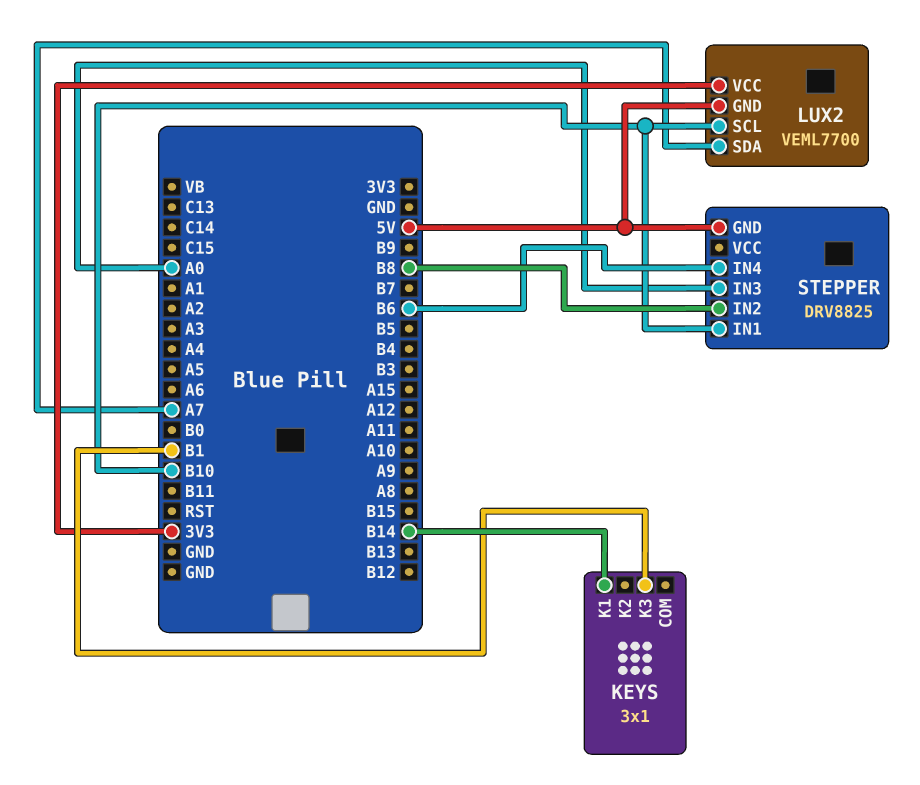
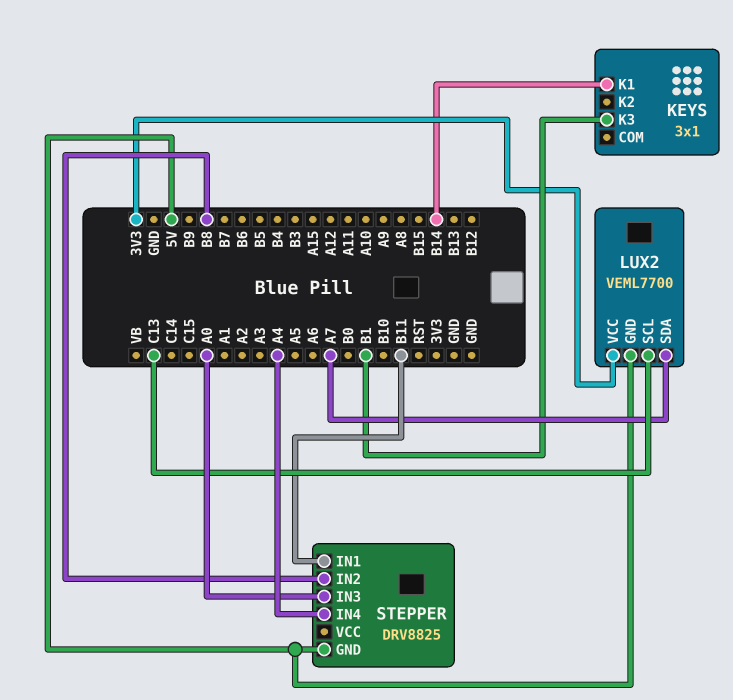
LUX2 pin SCL: B10 -> C13
STEPPER pin IN1: B10 -> B11
STEPPER pin IN4: B6 -> A4

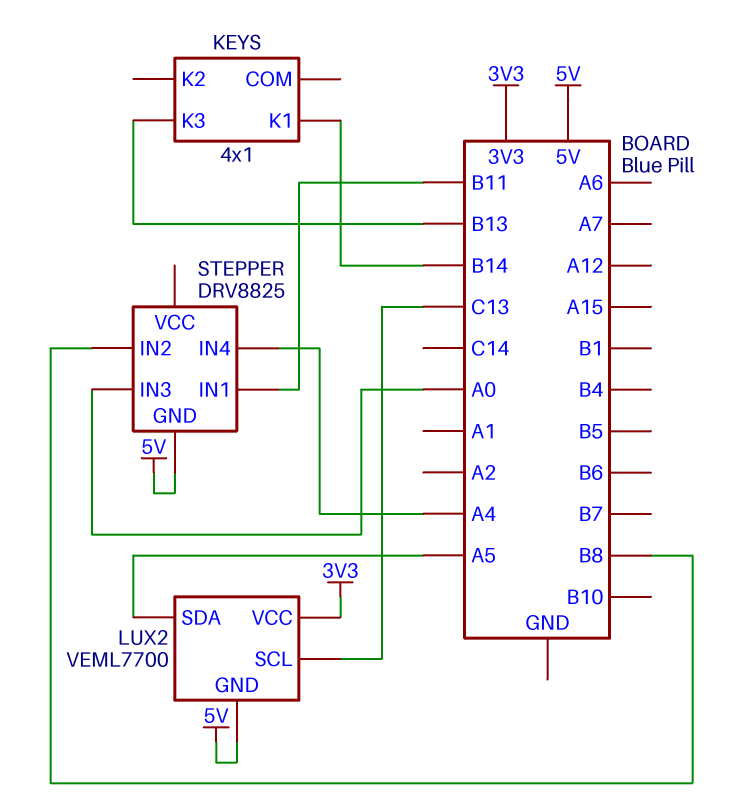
KEYS: 3x1 -> 4x1
KEYS pin K3: B1 -> B13
LUX2 pin SDA: A7 -> A5

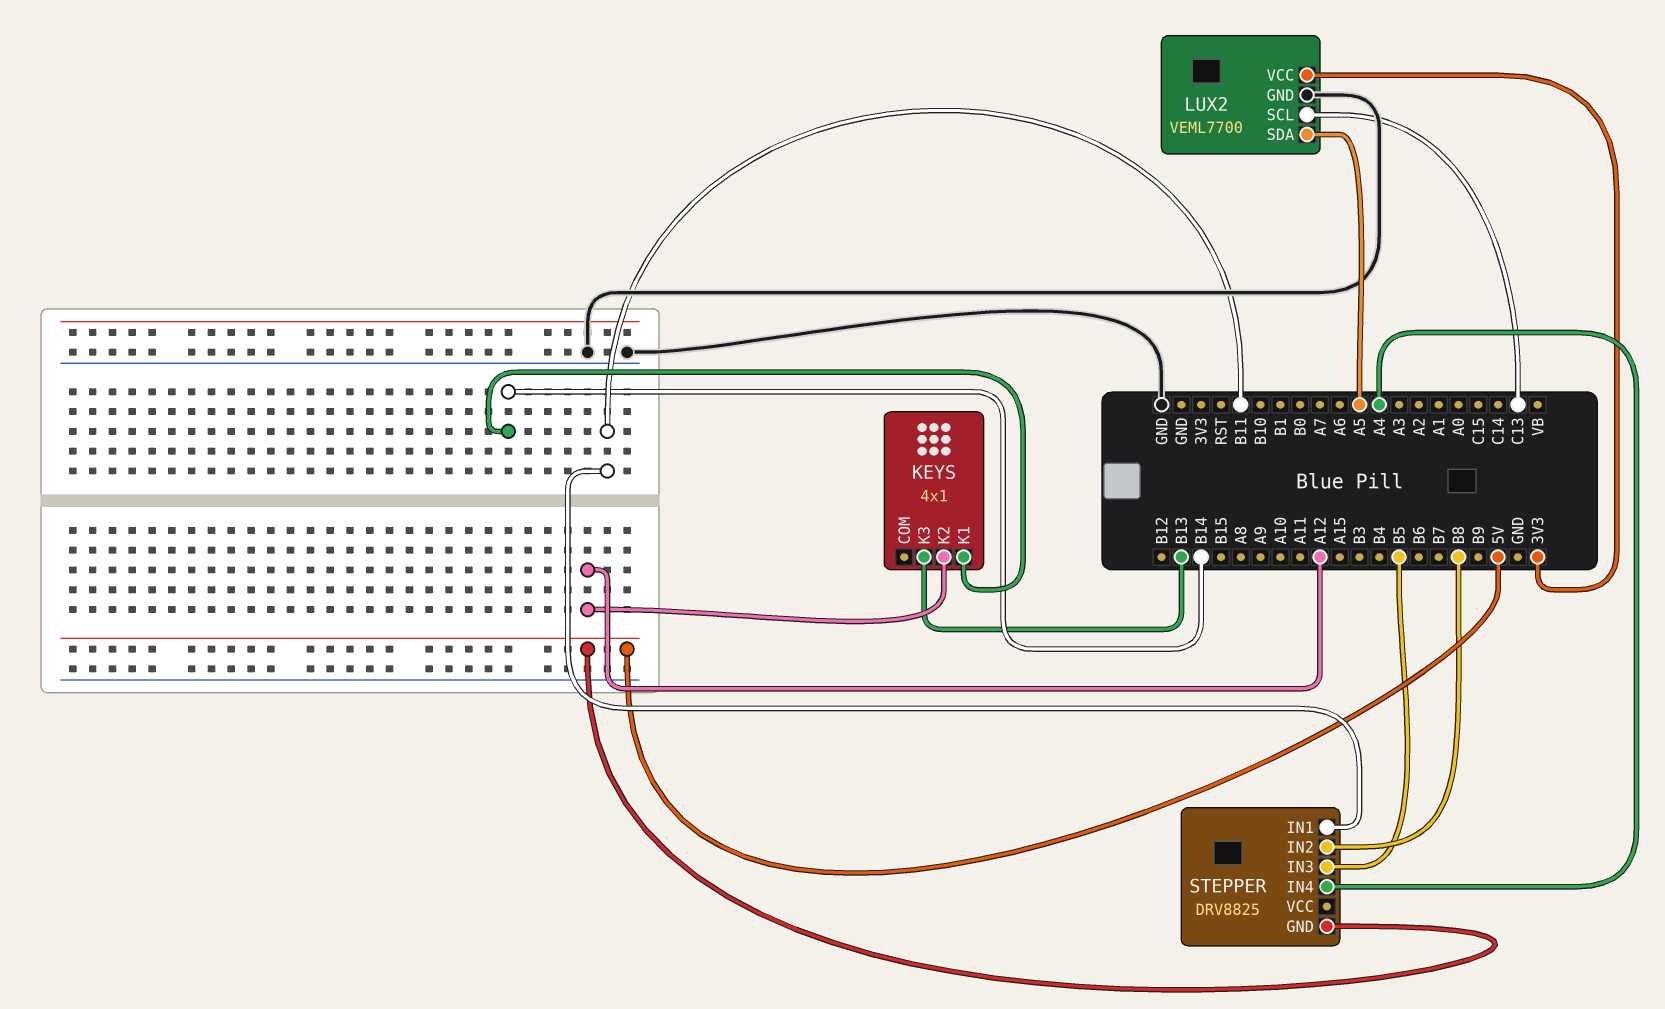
KEYS pin K2: none -> A12
LUX2 pin GND: 5V -> GND
STEPPER pin IN3: A0 -> B5

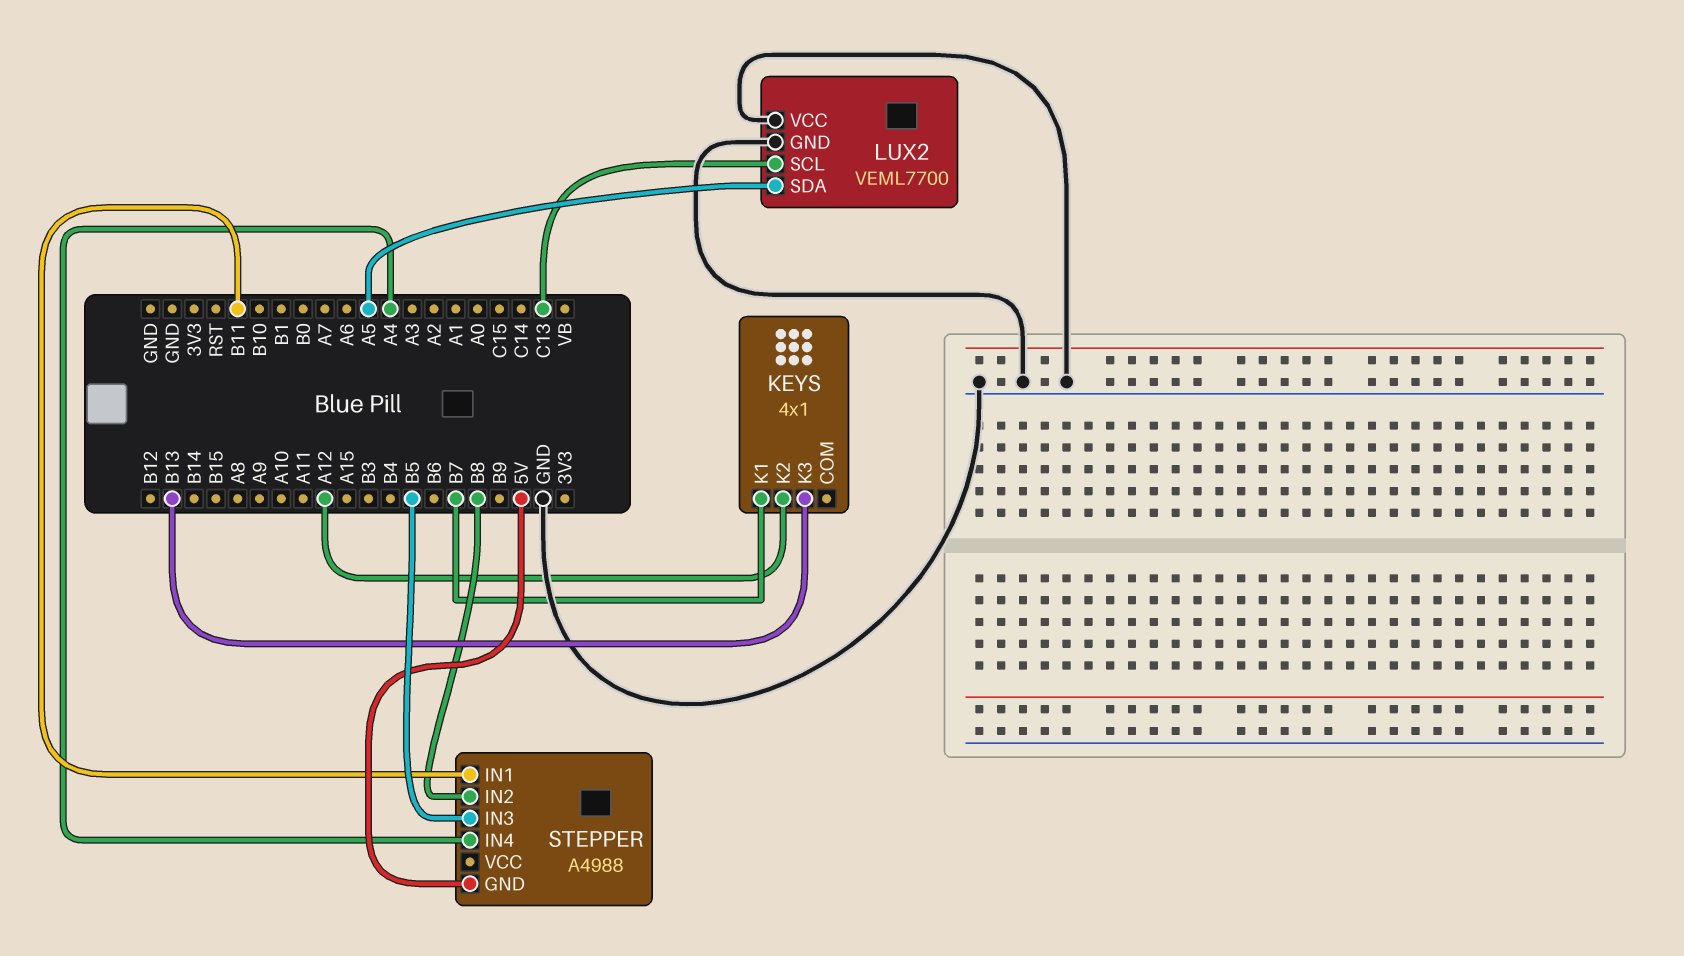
KEYS pin K1: B14 -> B7
LUX2 pin VCC: 3V3 -> GND
STEPPER: DRV8825 -> A4988

